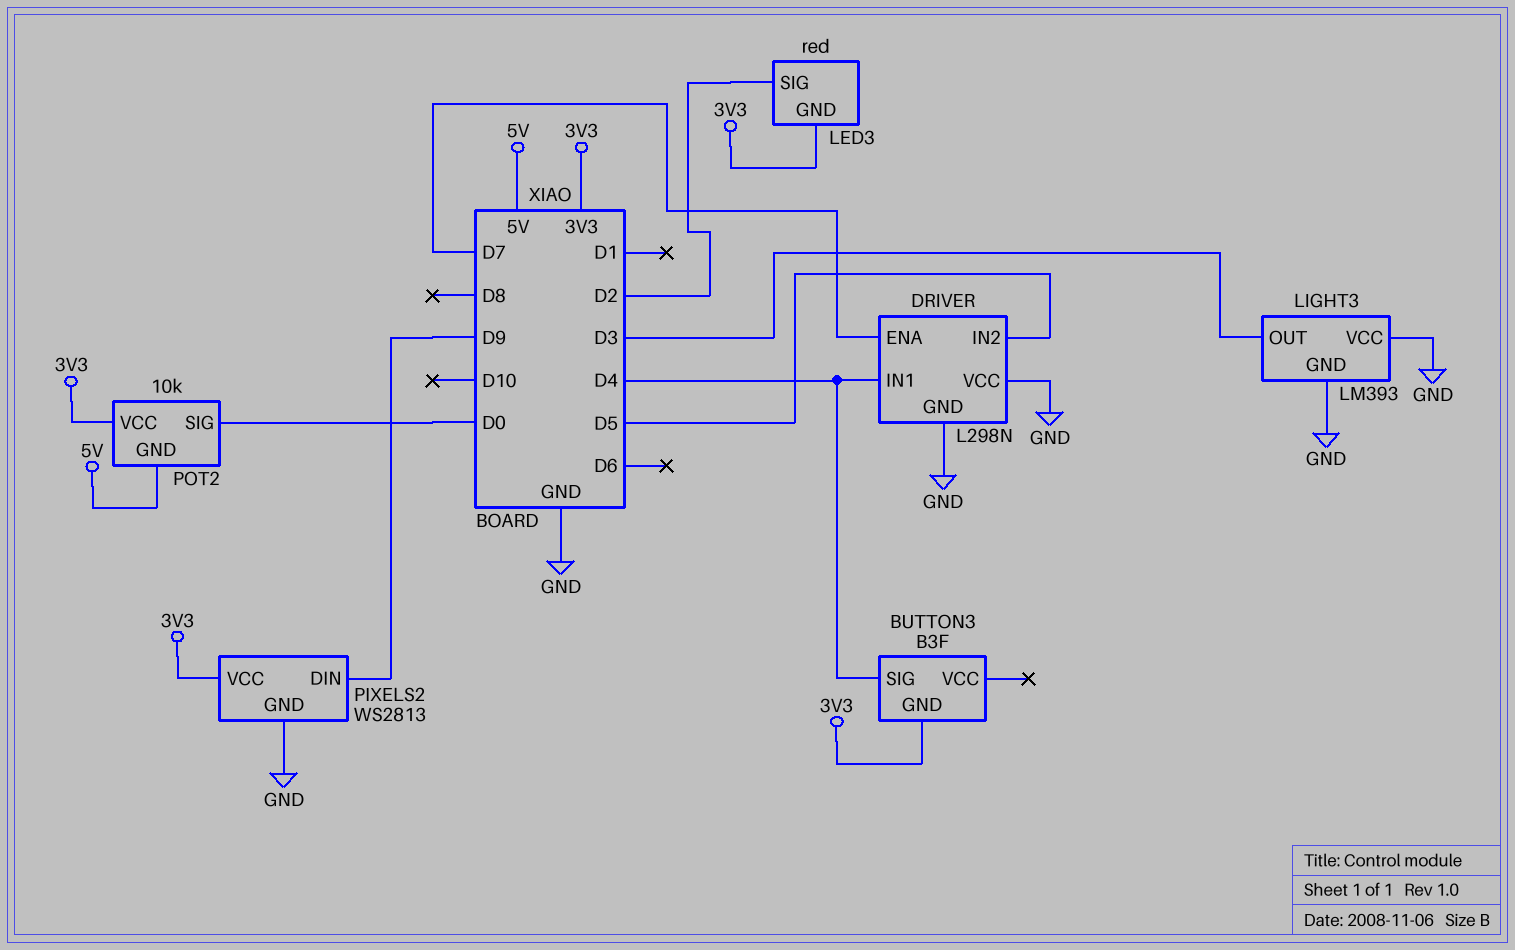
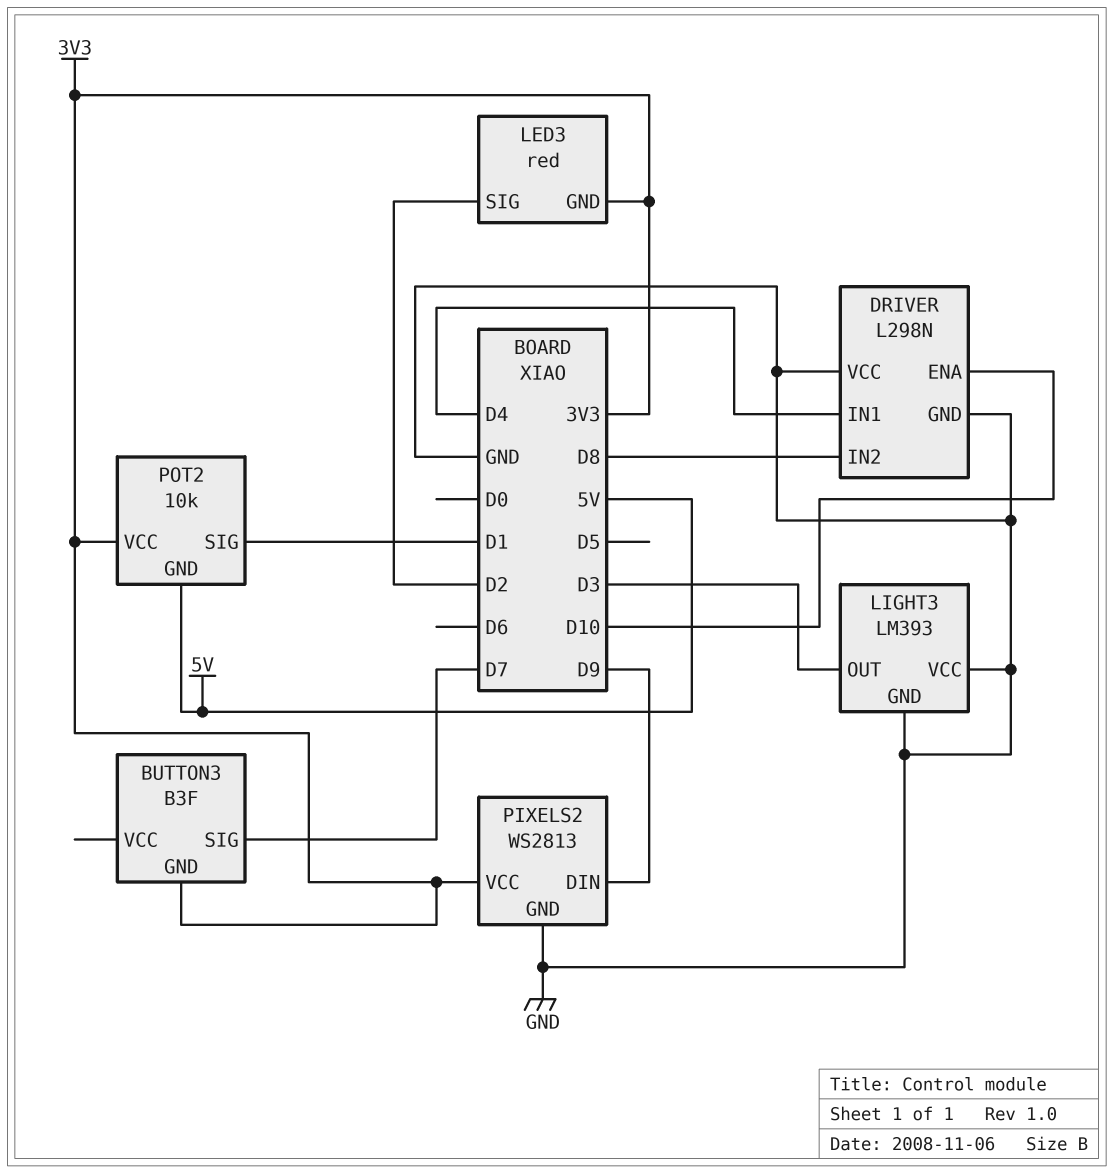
BUTTON3 pin SIG: D4 -> D7
DRIVER pin ENA: D7 -> D10
DRIVER pin IN2: D5 -> D8
POT2 pin SIG: D0 -> D1

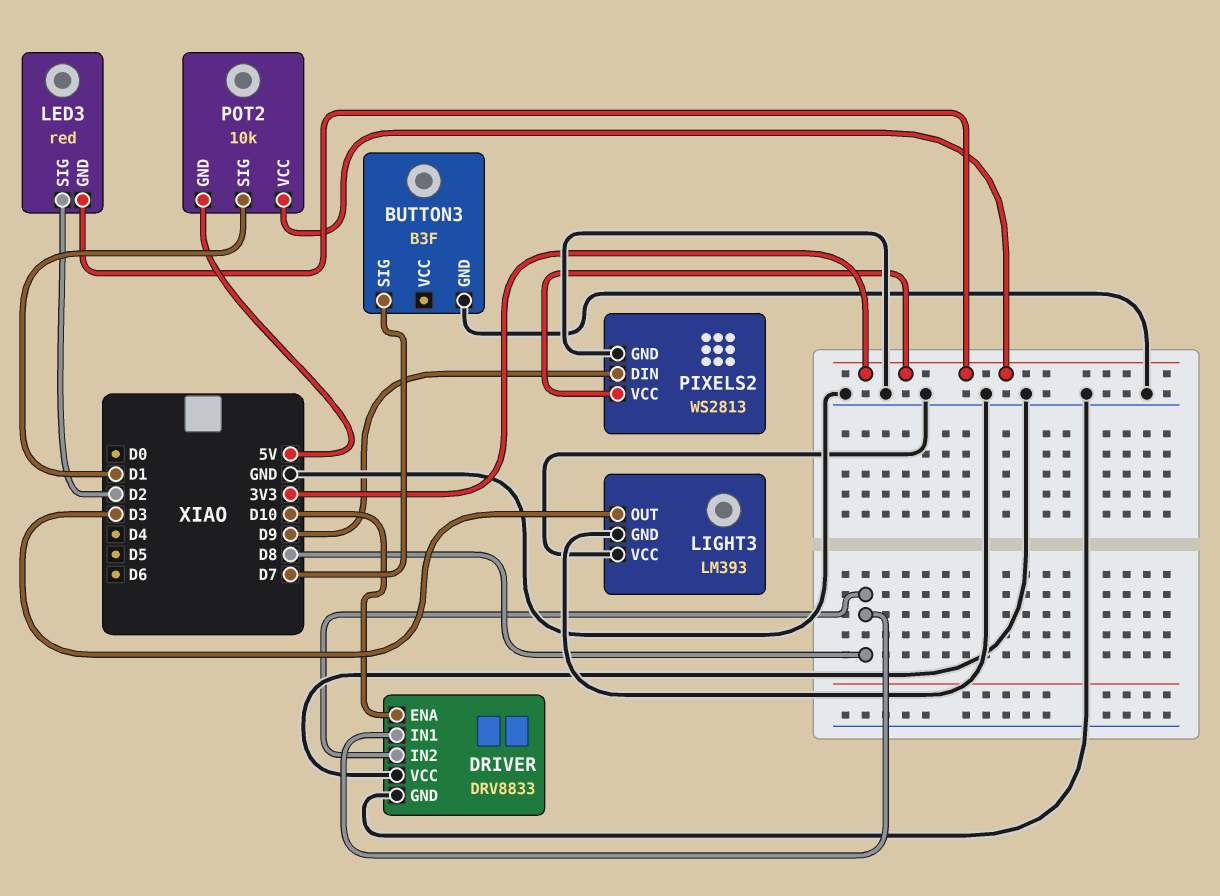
BUTTON3 pin GND: 3V3 -> GND
DRIVER: L298N -> DRV8833
DRIVER pin IN1: D4 -> D8

